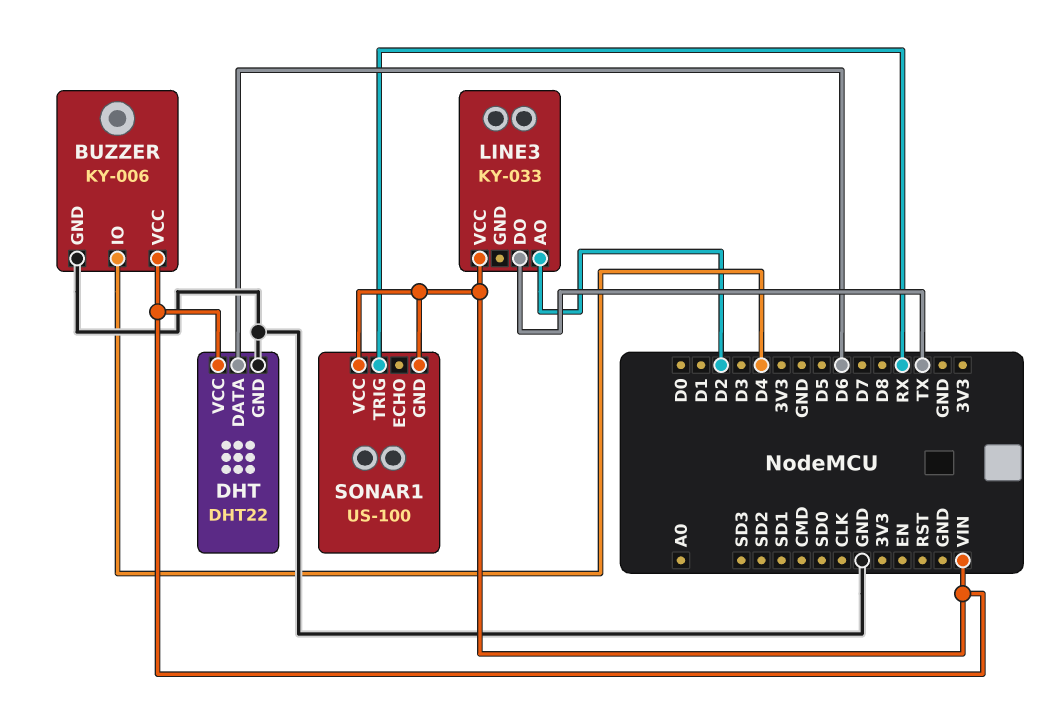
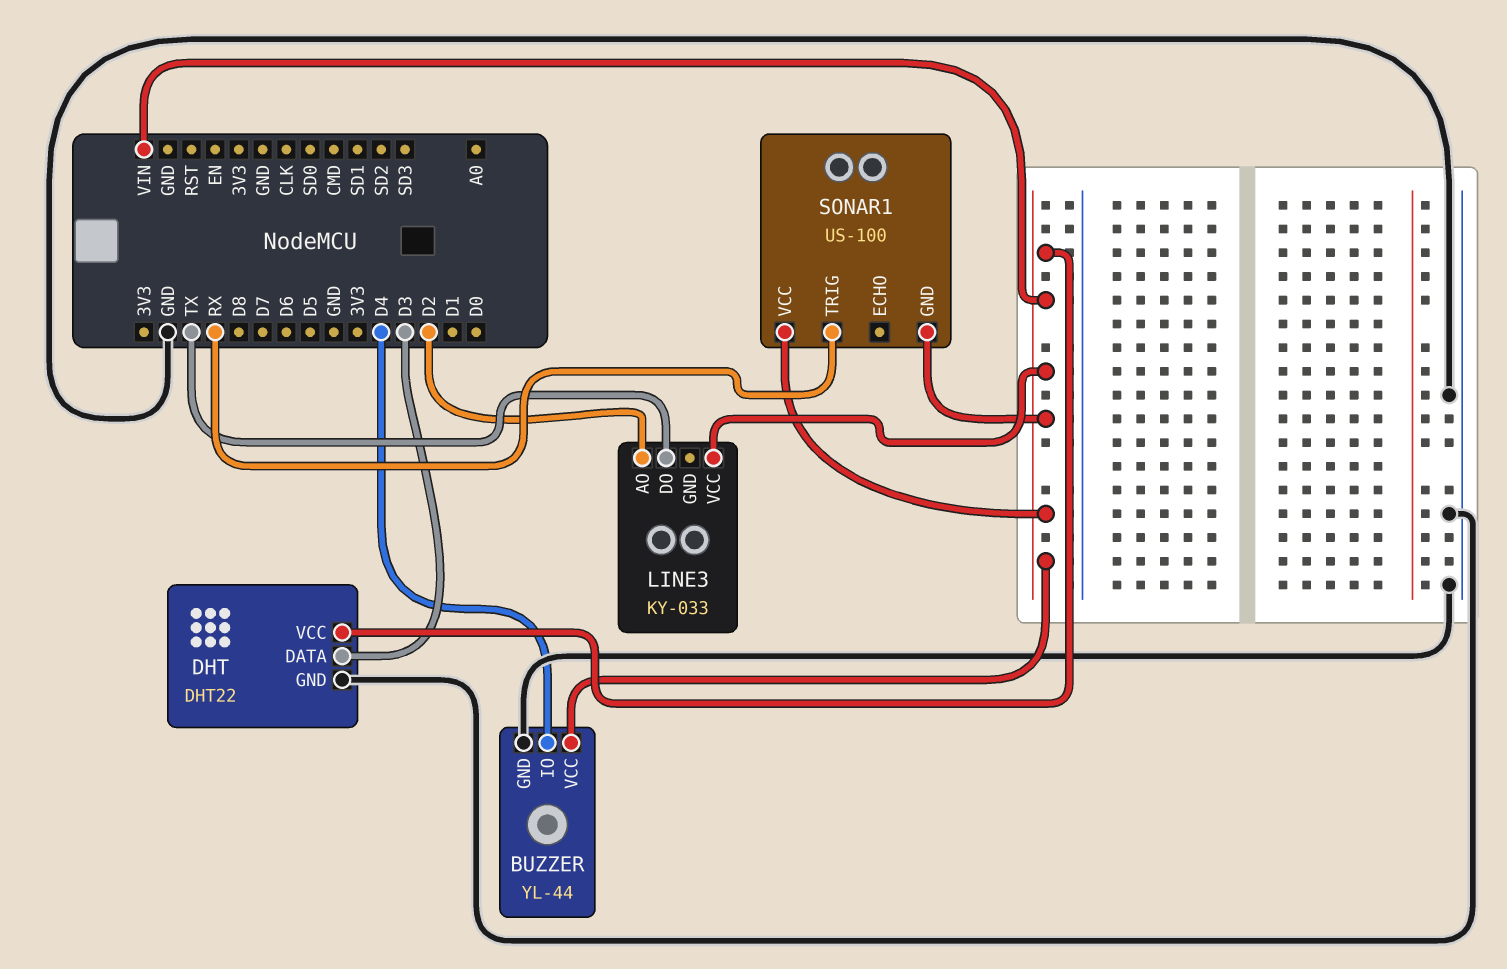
BUZZER: KY-006 -> YL-44
DHT pin DATA: D6 -> D3

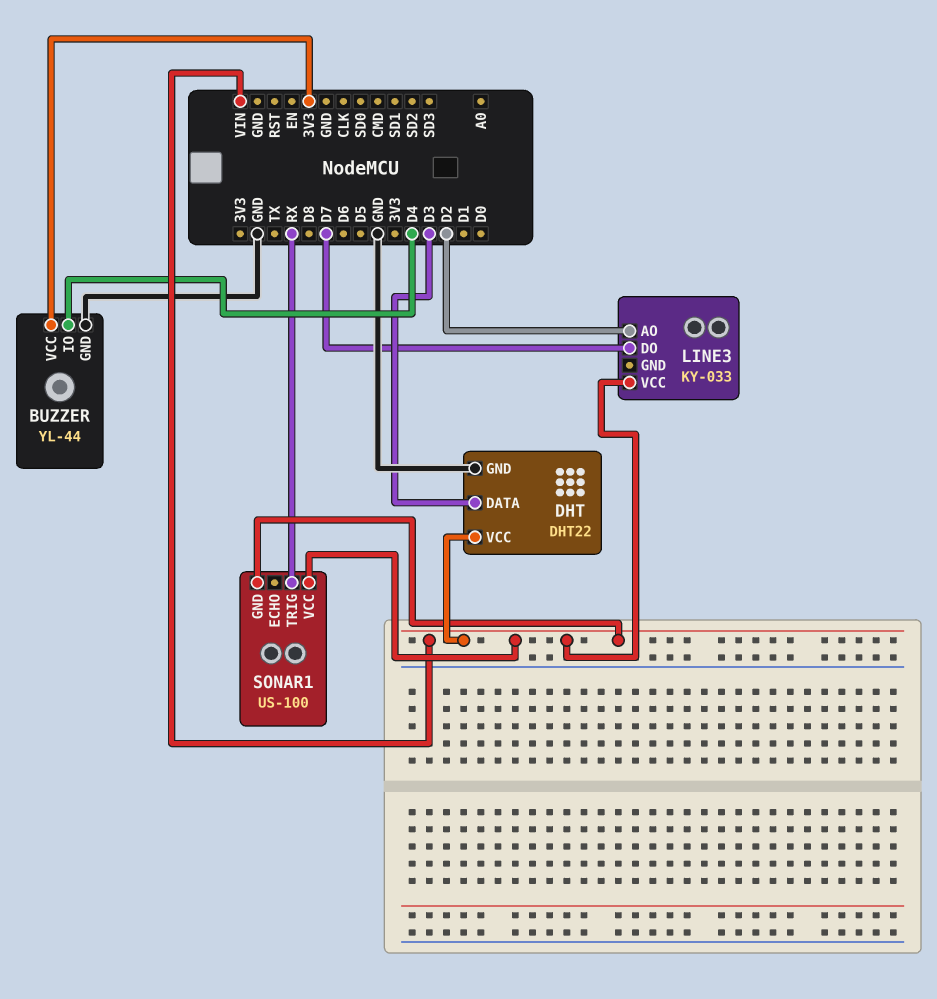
BUZZER pin VCC: VIN -> 3V3
LINE3 pin DO: TX -> D7

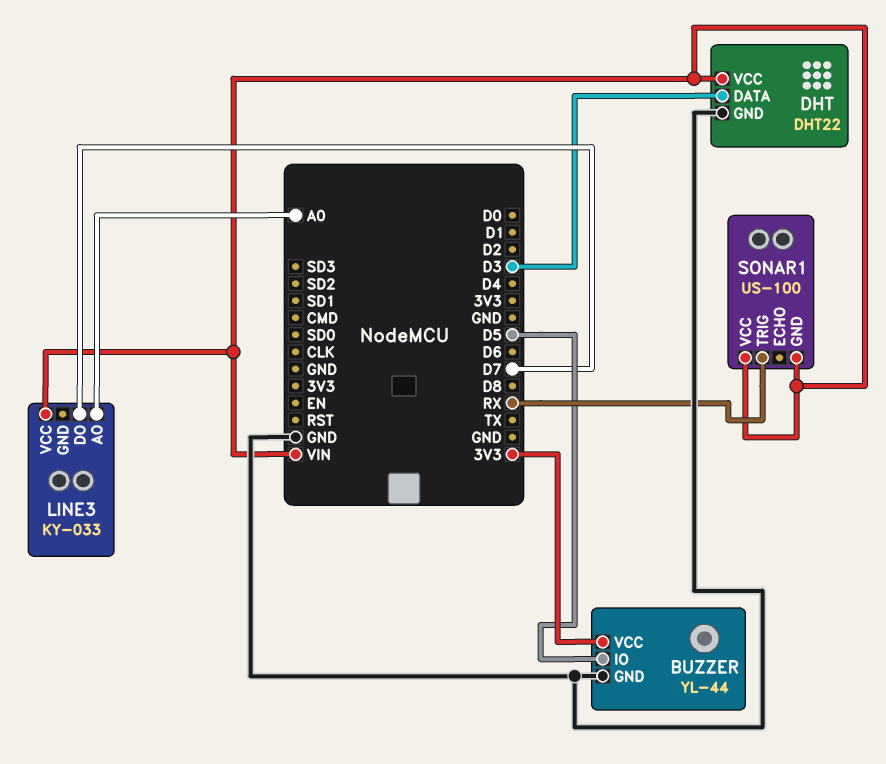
BUZZER pin IO: D4 -> D5
LINE3 pin AO: D2 -> A0

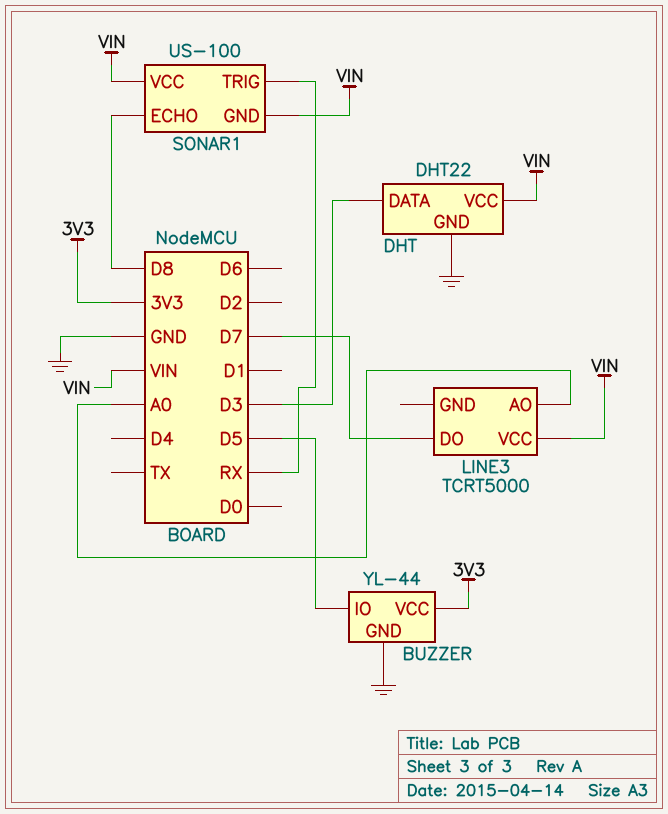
LINE3: KY-033 -> TCRT5000
SONAR1 pin ECHO: none -> D8

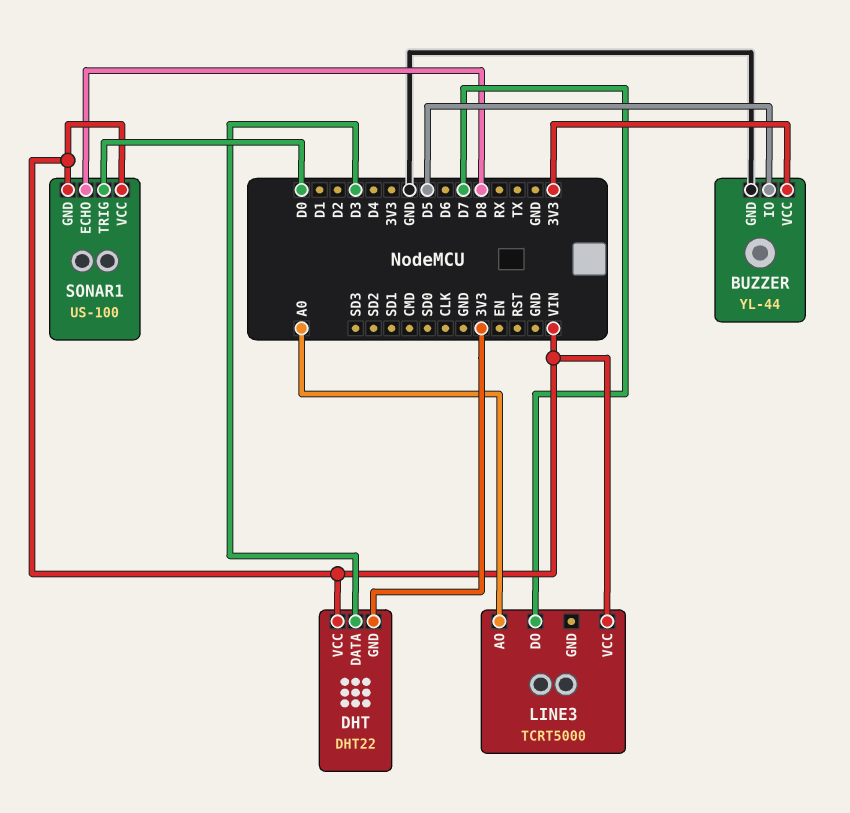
DHT pin GND: GND -> 3V3
SONAR1 pin TRIG: RX -> D0

